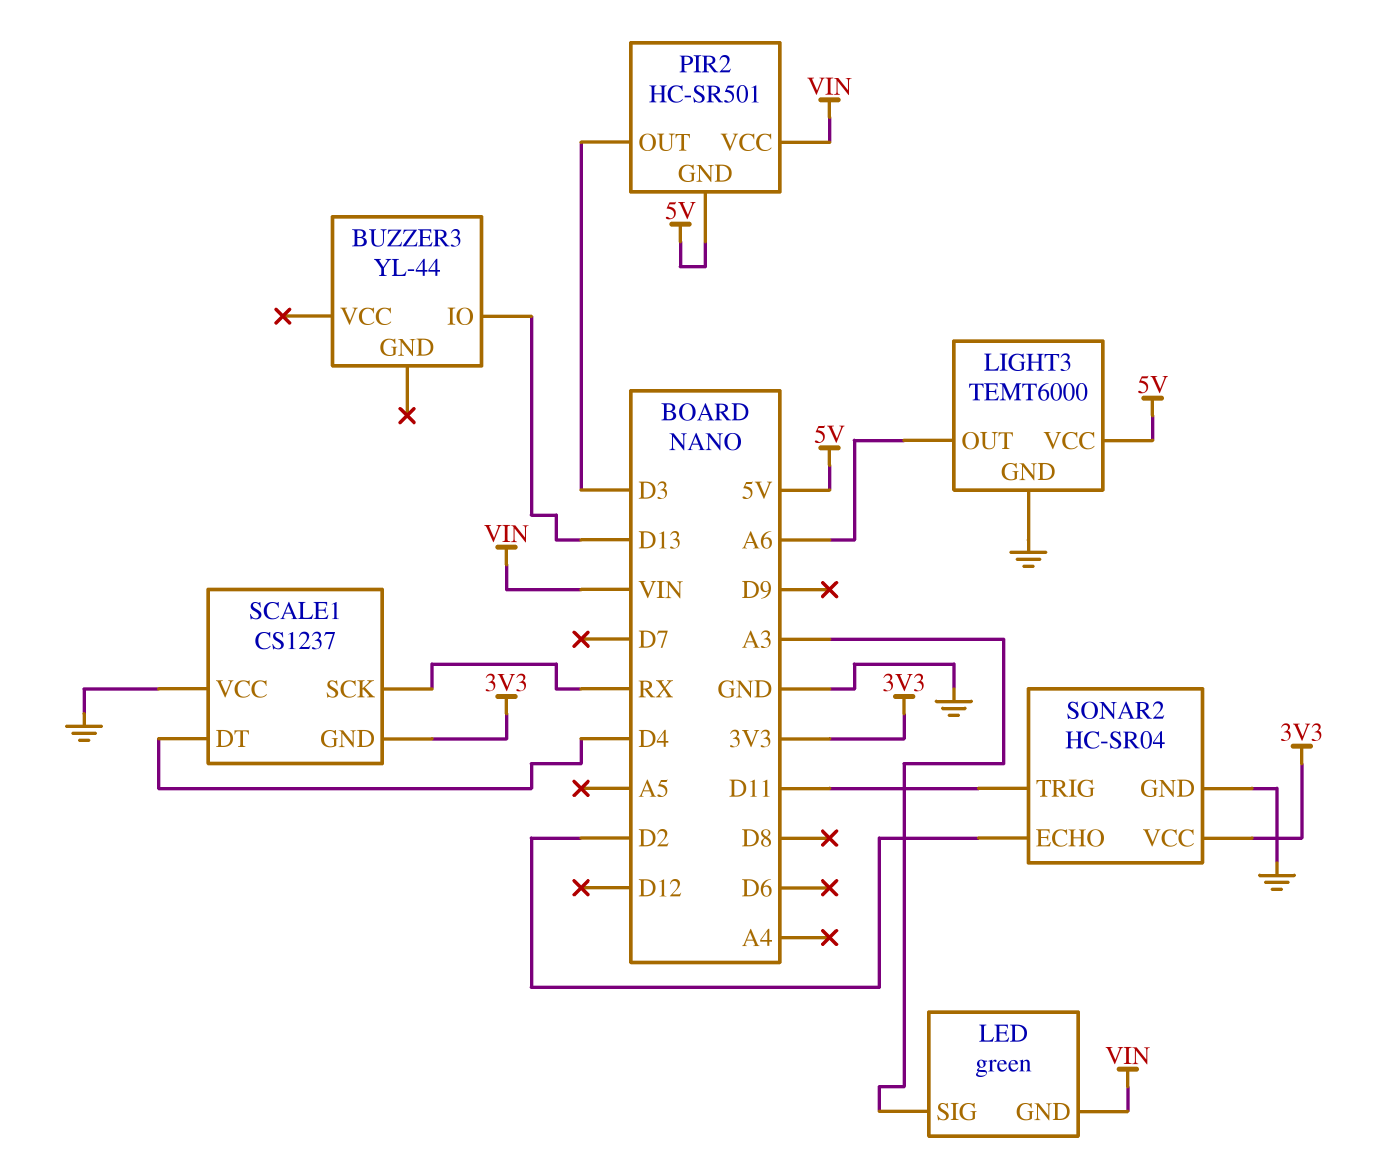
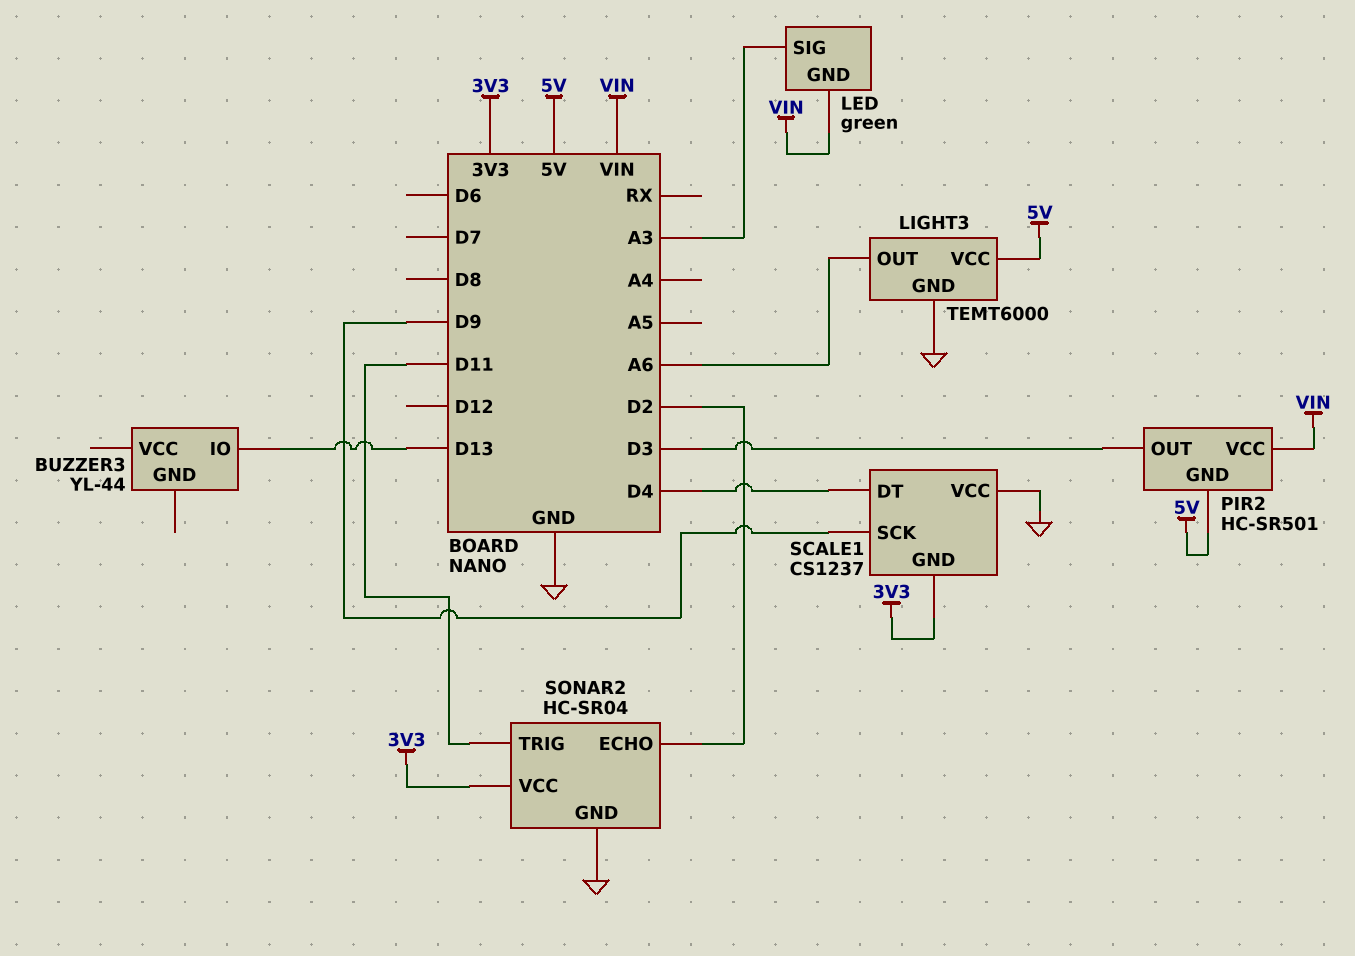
SCALE1 pin SCK: RX -> D9

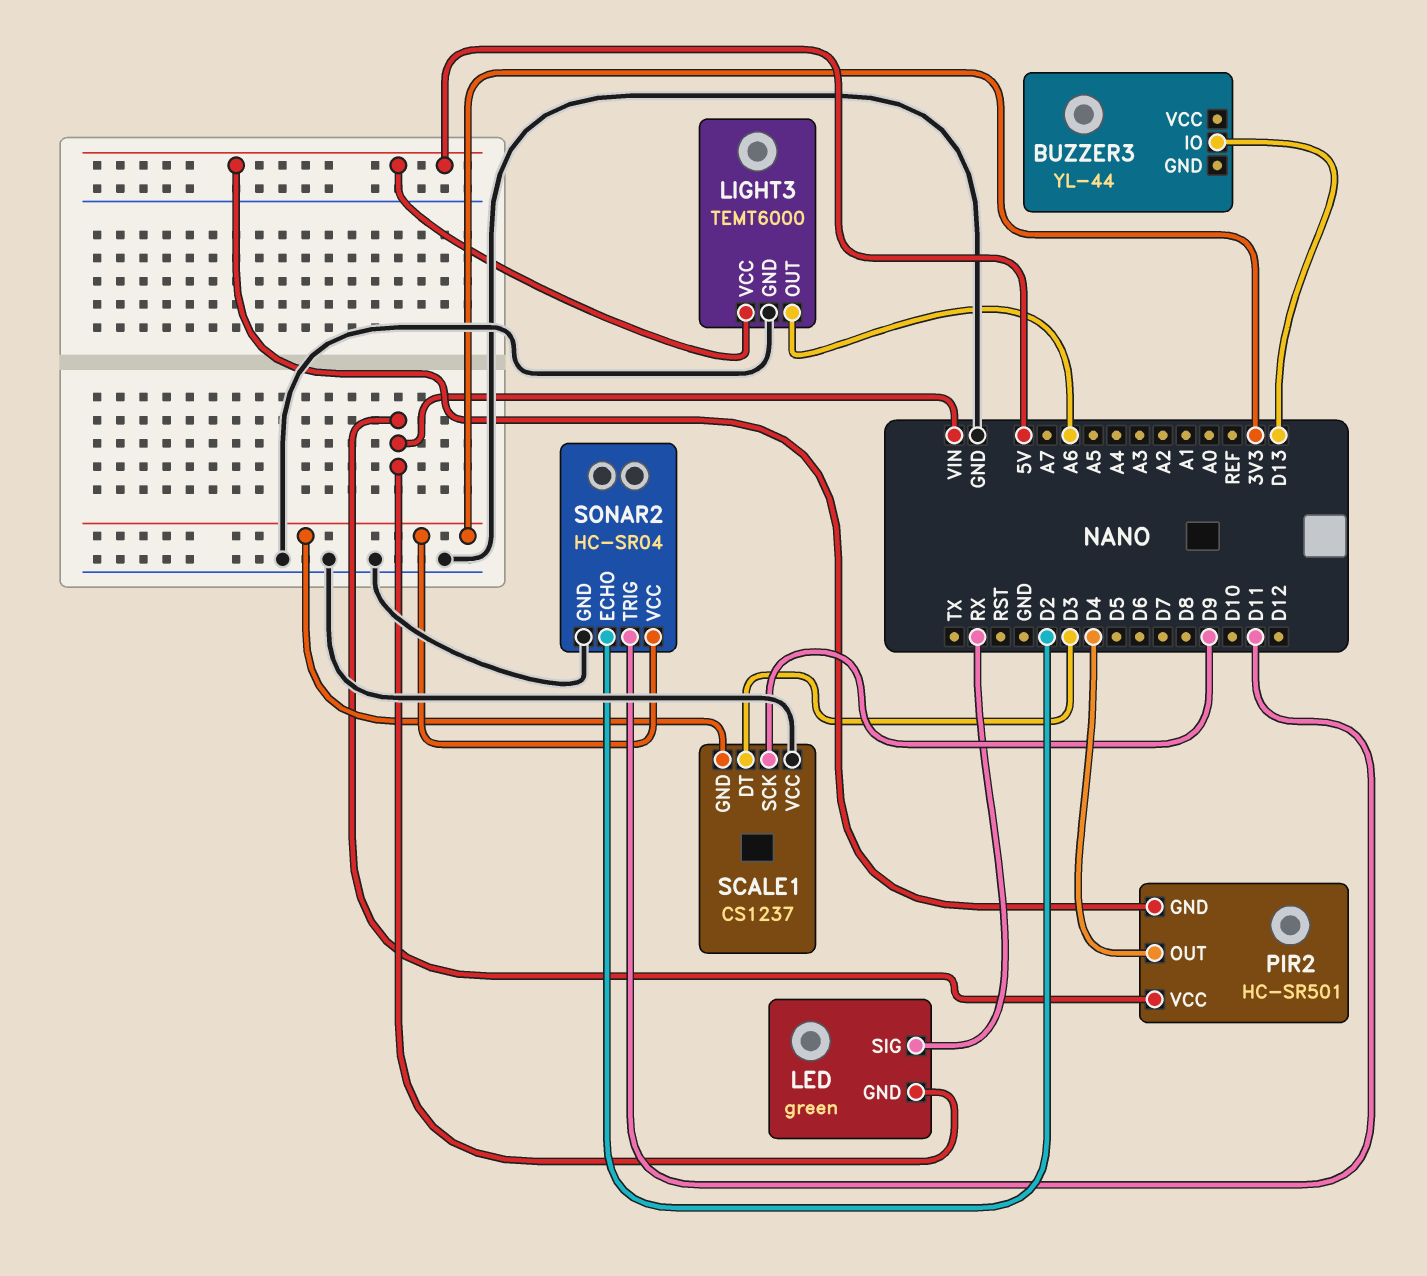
LED pin SIG: A3 -> RX
PIR2 pin OUT: D3 -> D4
SCALE1 pin DT: D4 -> D3

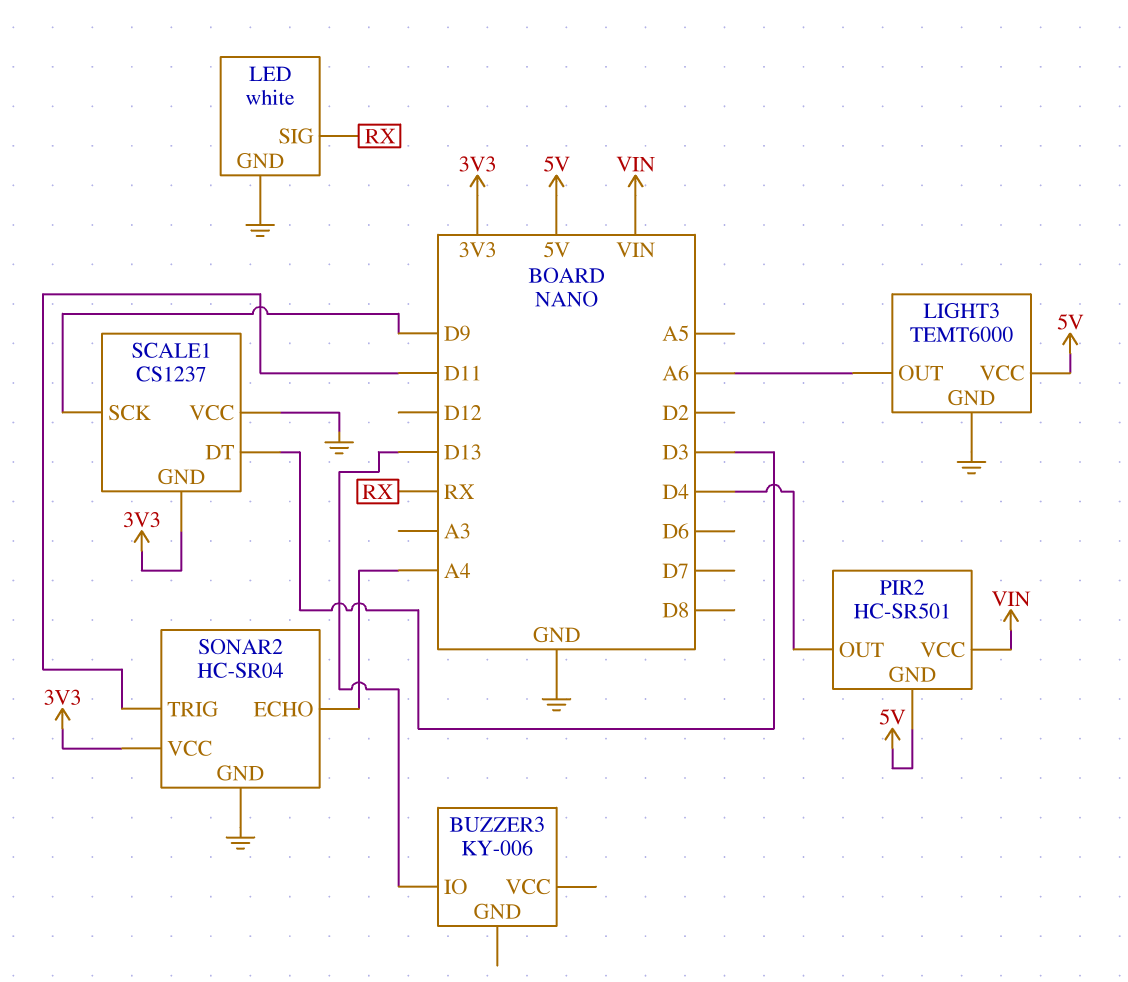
BUZZER3: YL-44 -> KY-006
LED: green -> white
LED pin GND: VIN -> GND
SONAR2 pin ECHO: D2 -> A4

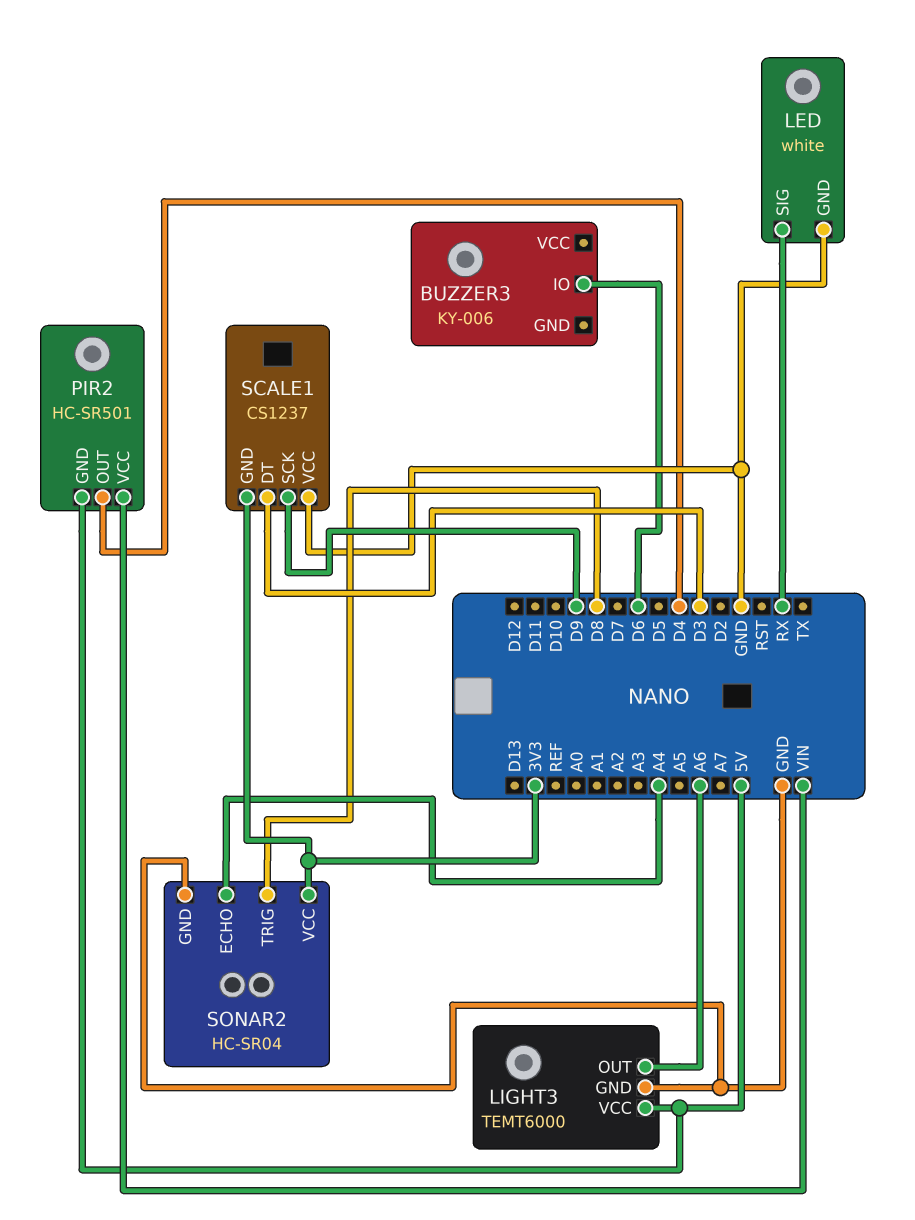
BUZZER3 pin IO: D13 -> D6
SONAR2 pin TRIG: D11 -> D8

